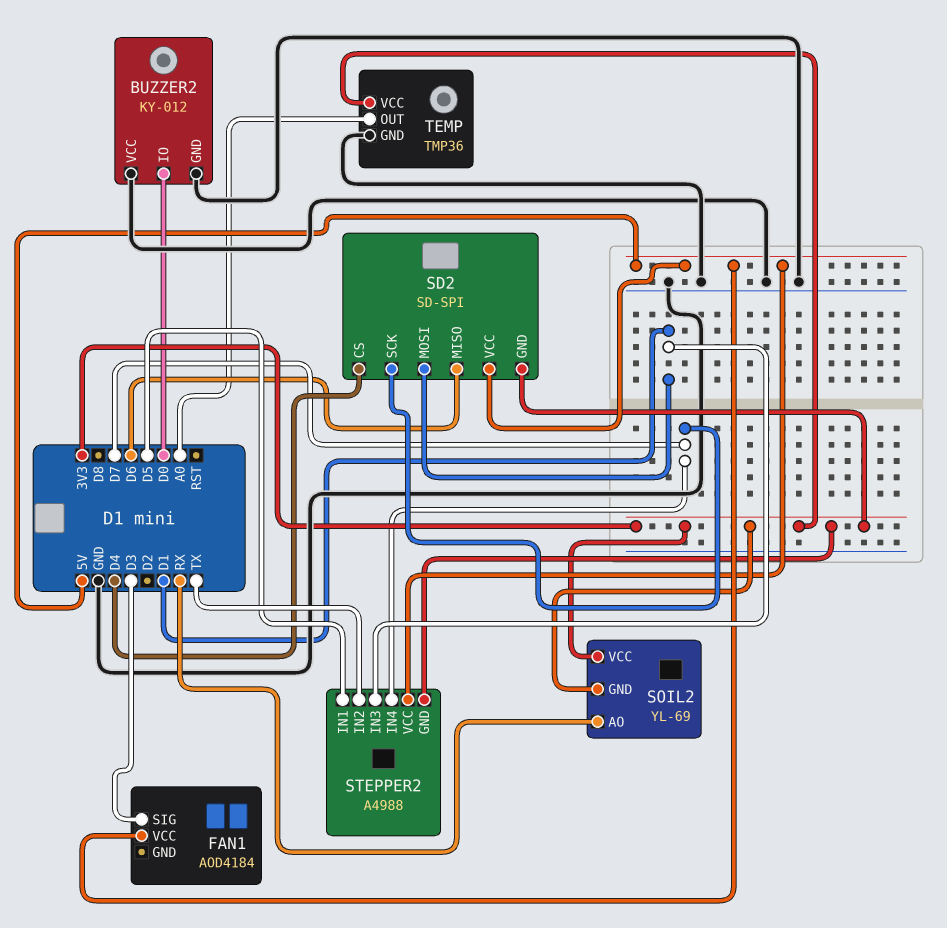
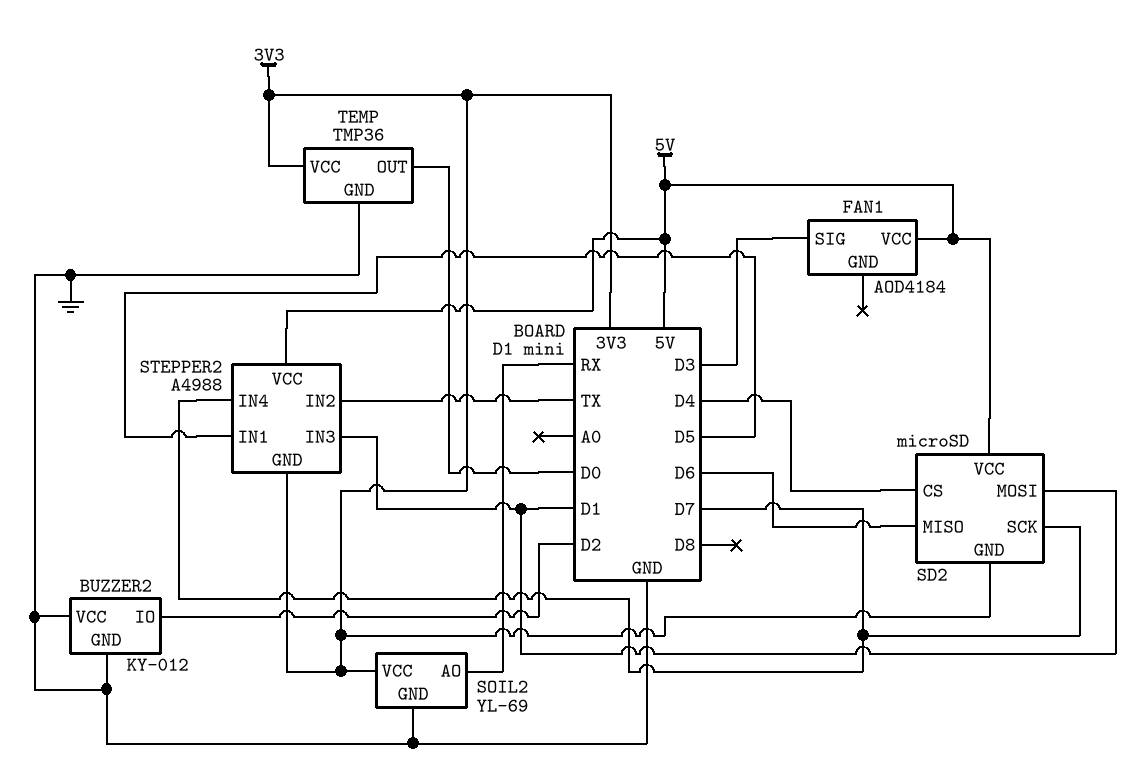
BUZZER2 pin IO: D0 -> D2
SD2: SD-SPI -> microSD
SOIL2 pin GND: 3V3 -> GND
TEMP pin OUT: A0 -> D0

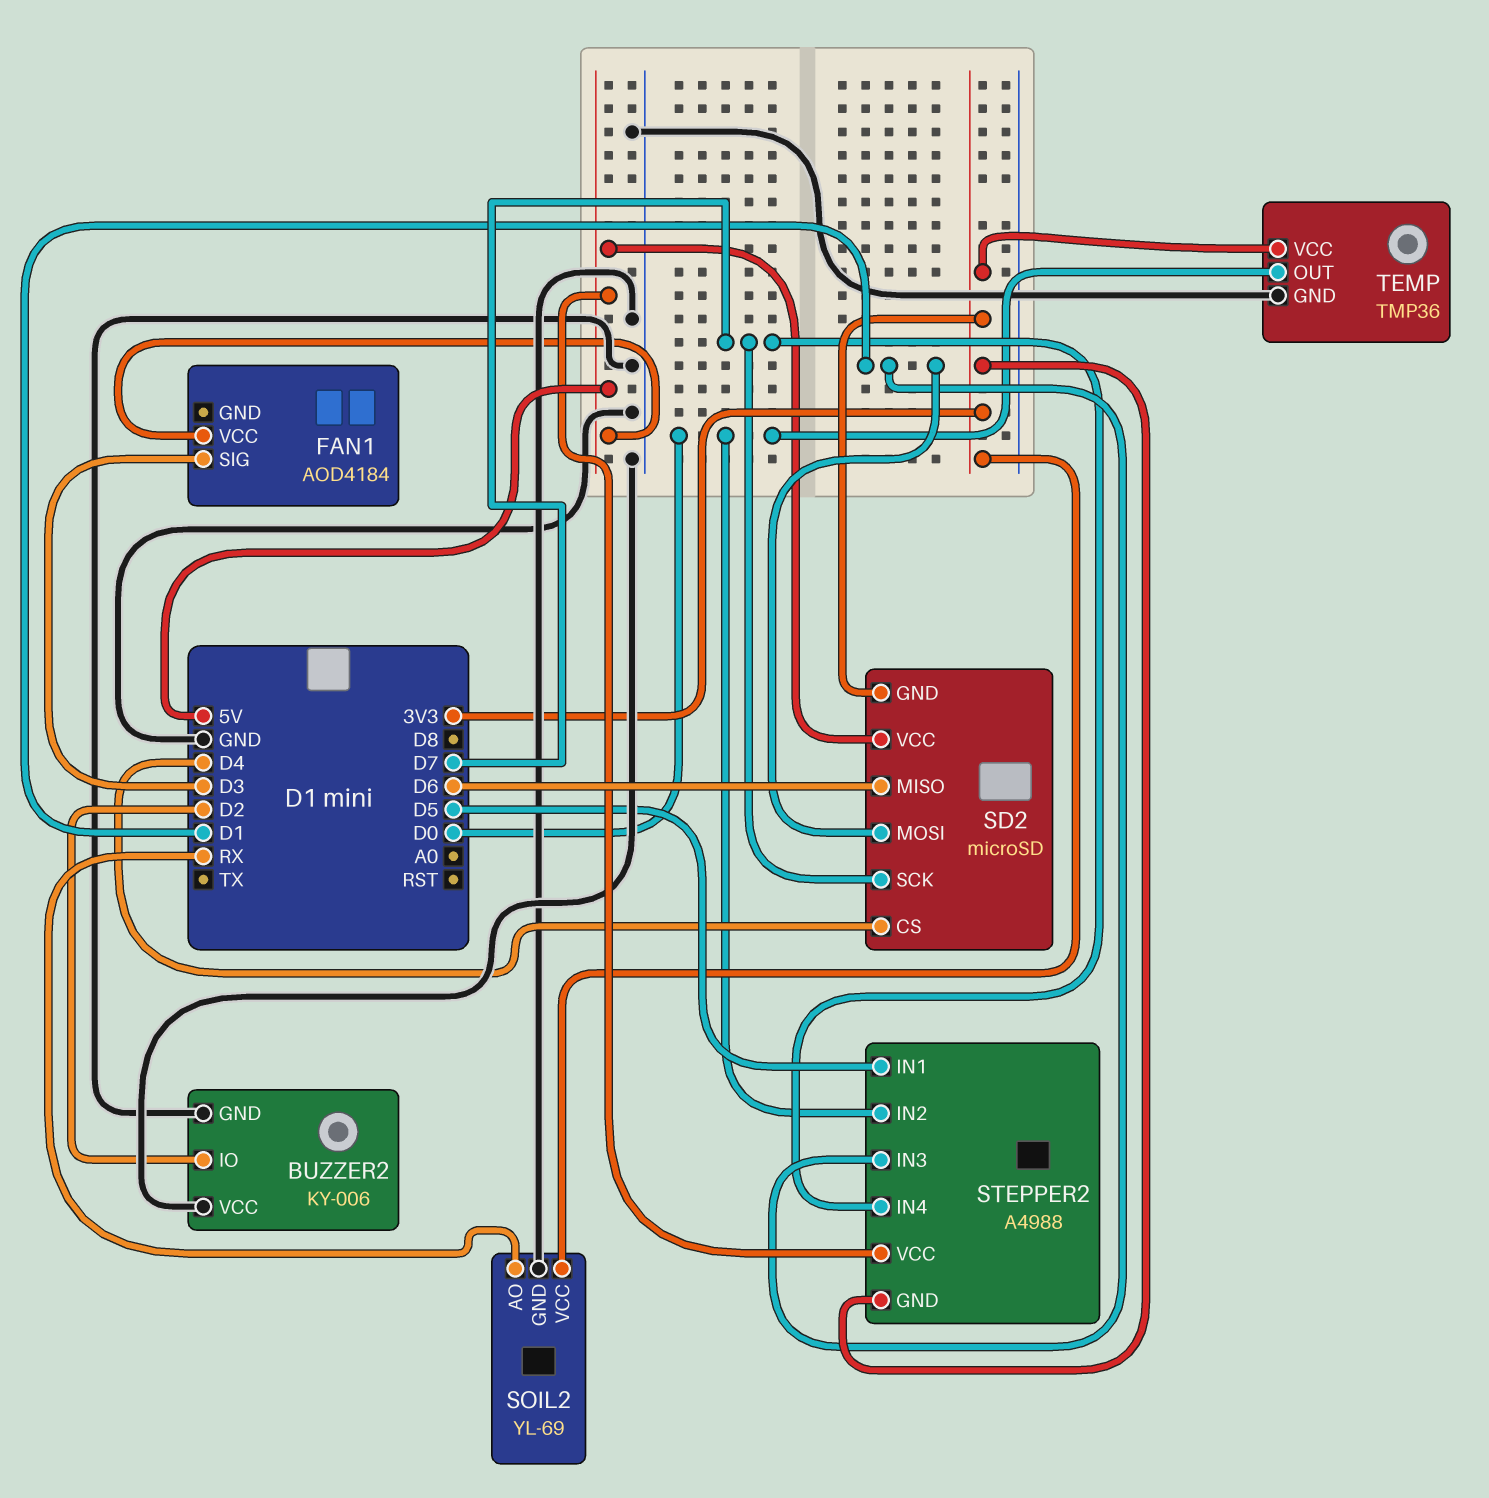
BUZZER2: KY-012 -> KY-006
STEPPER2 pin IN2: TX -> D0

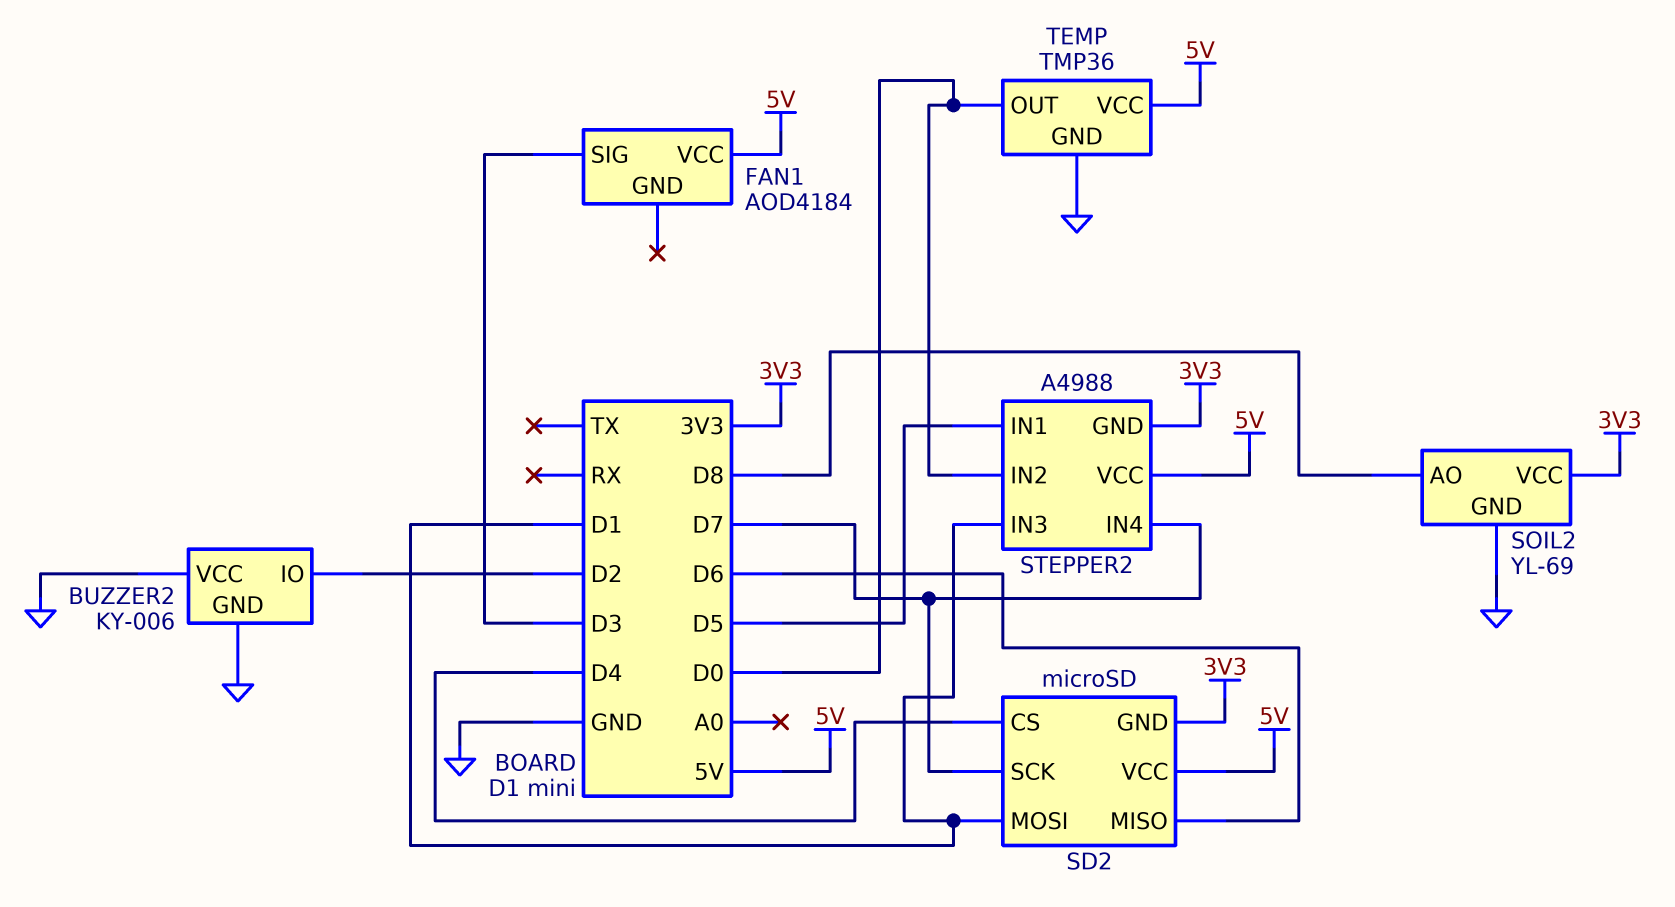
SOIL2 pin AO: RX -> D8
TEMP pin VCC: 3V3 -> 5V

